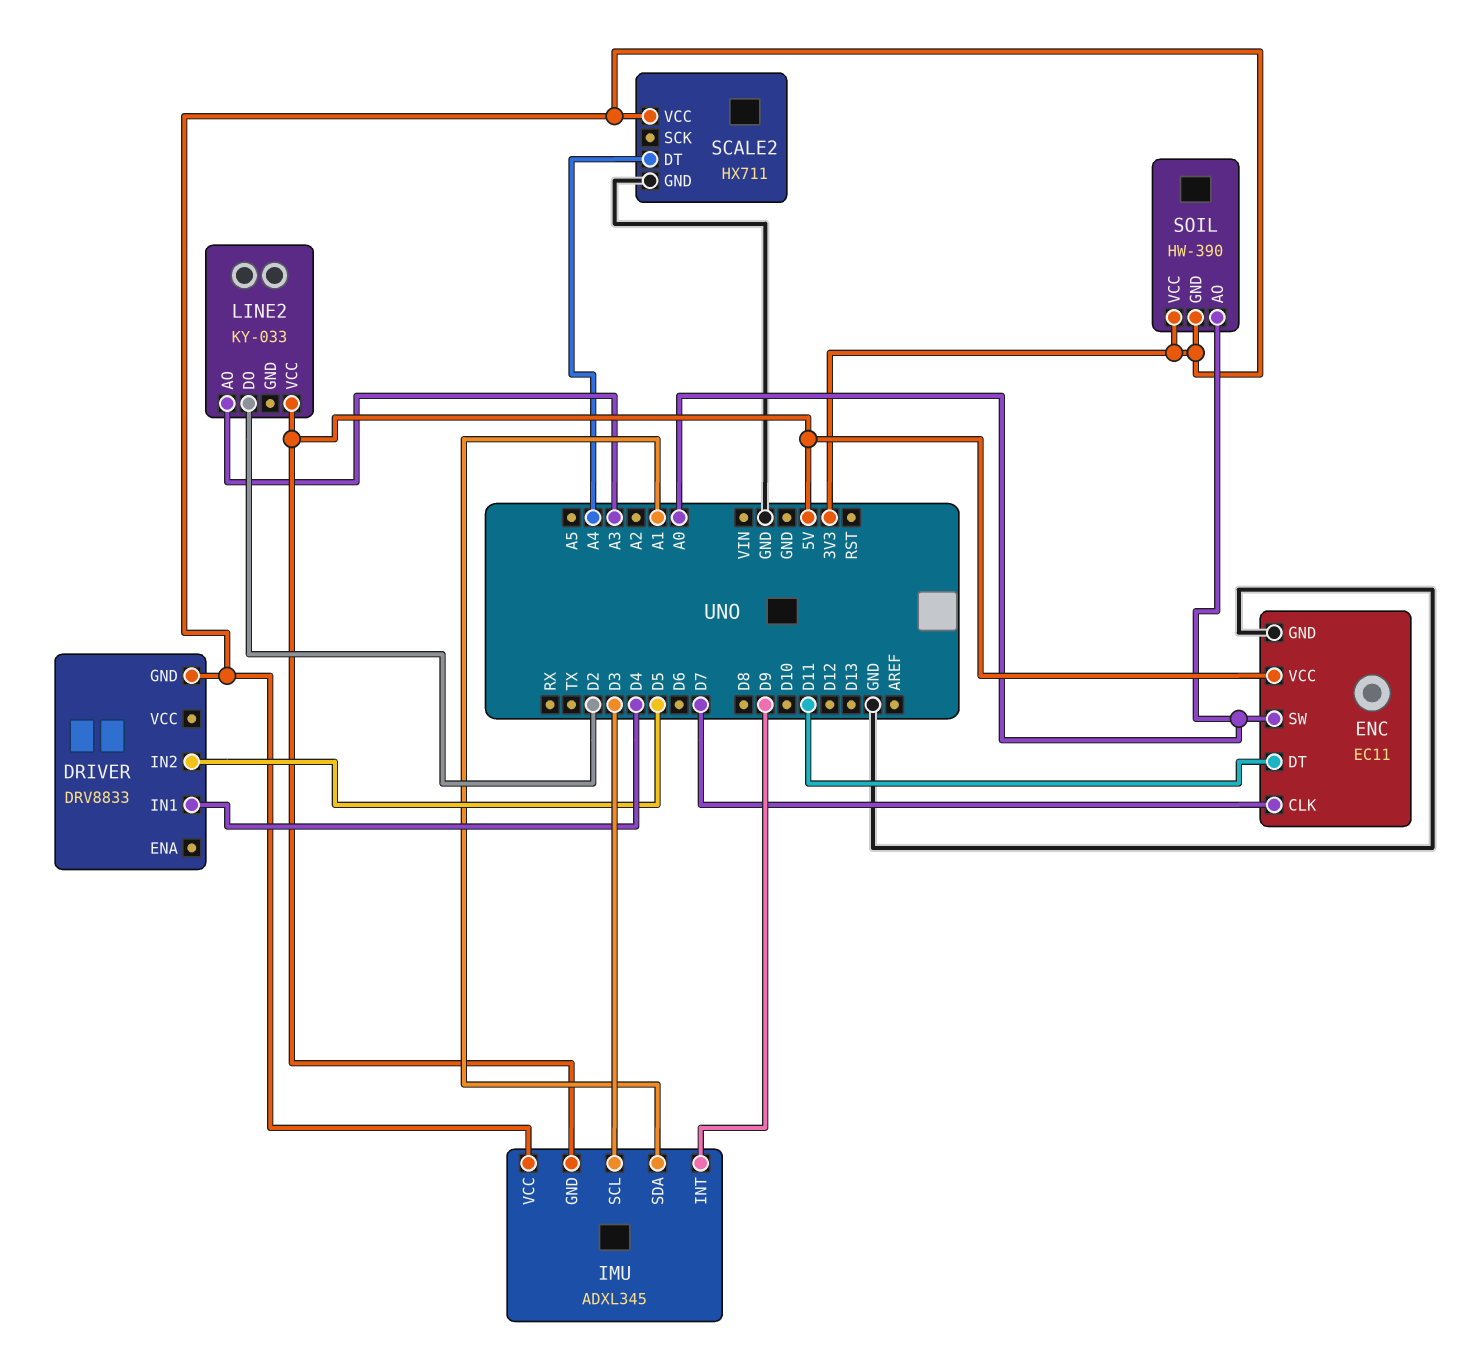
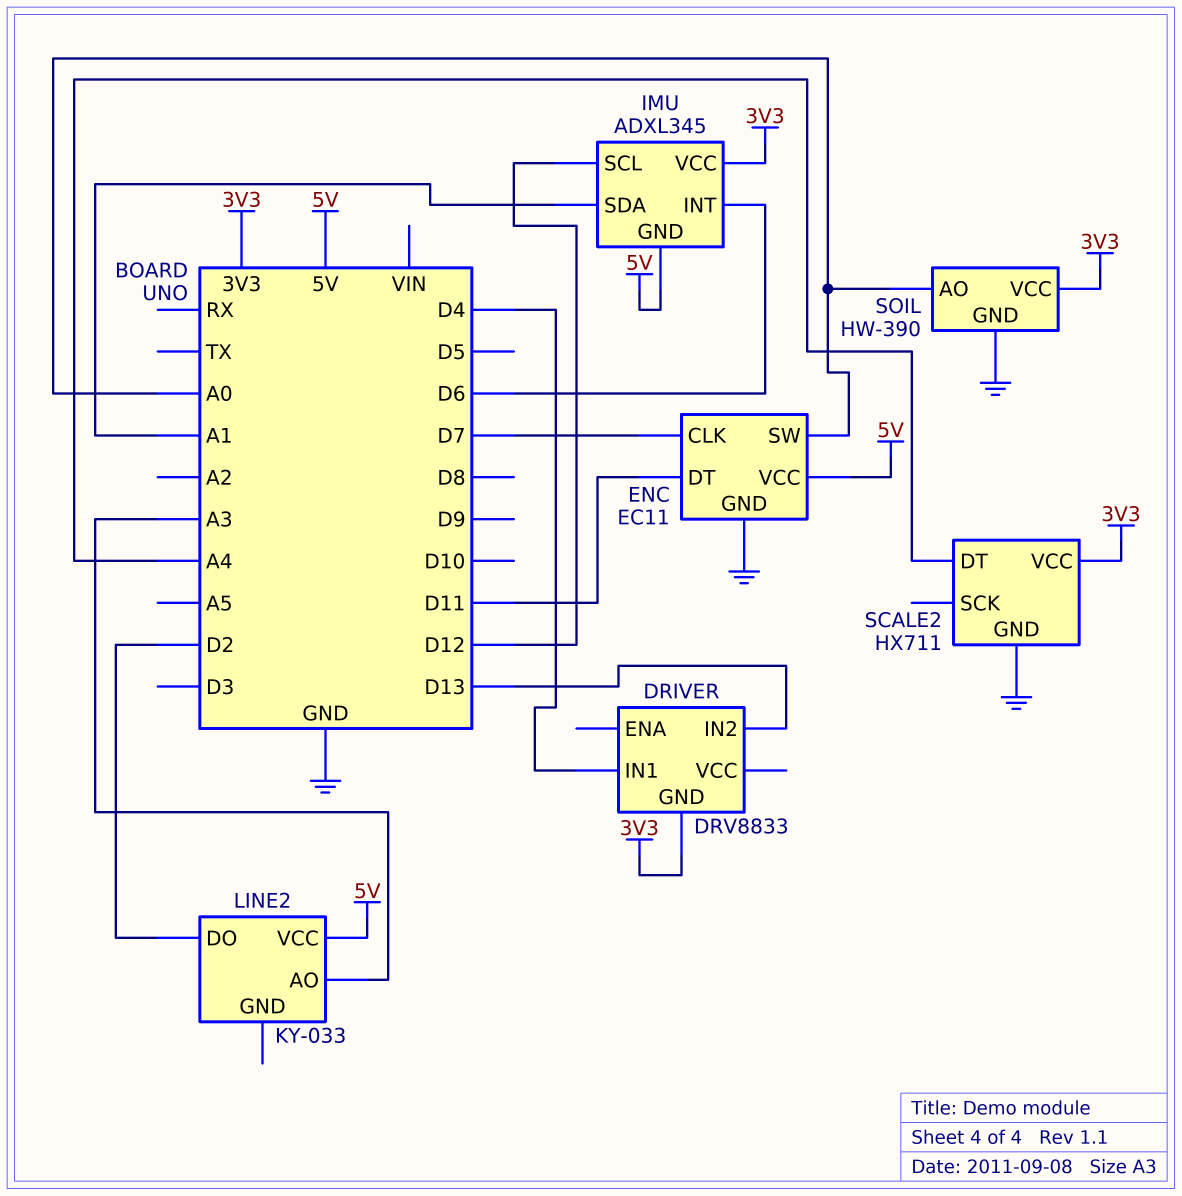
DRIVER pin IN2: D5 -> D13
IMU pin INT: D9 -> D6
IMU pin SCL: D3 -> D12
SOIL pin GND: 3V3 -> GND

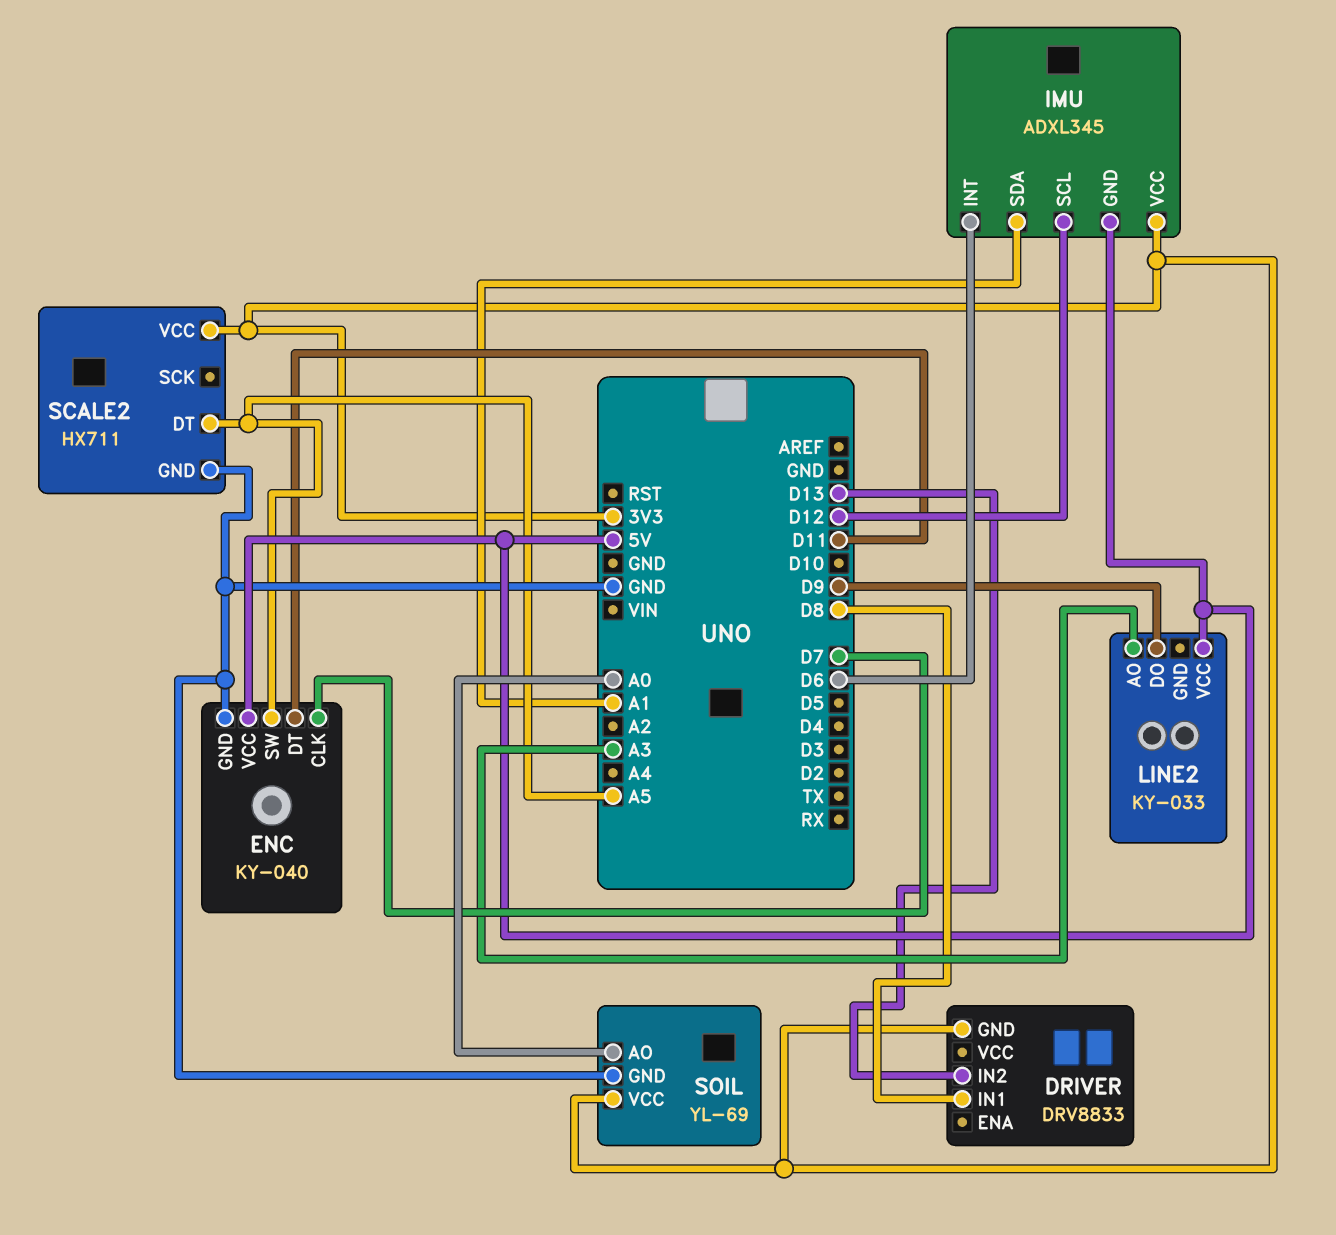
DRIVER pin IN1: D4 -> D8
ENC: EC11 -> KY-040
ENC pin SW: A0 -> A5
LINE2 pin DO: D2 -> D9
SCALE2 pin DT: A4 -> A5
SOIL: HW-390 -> YL-69

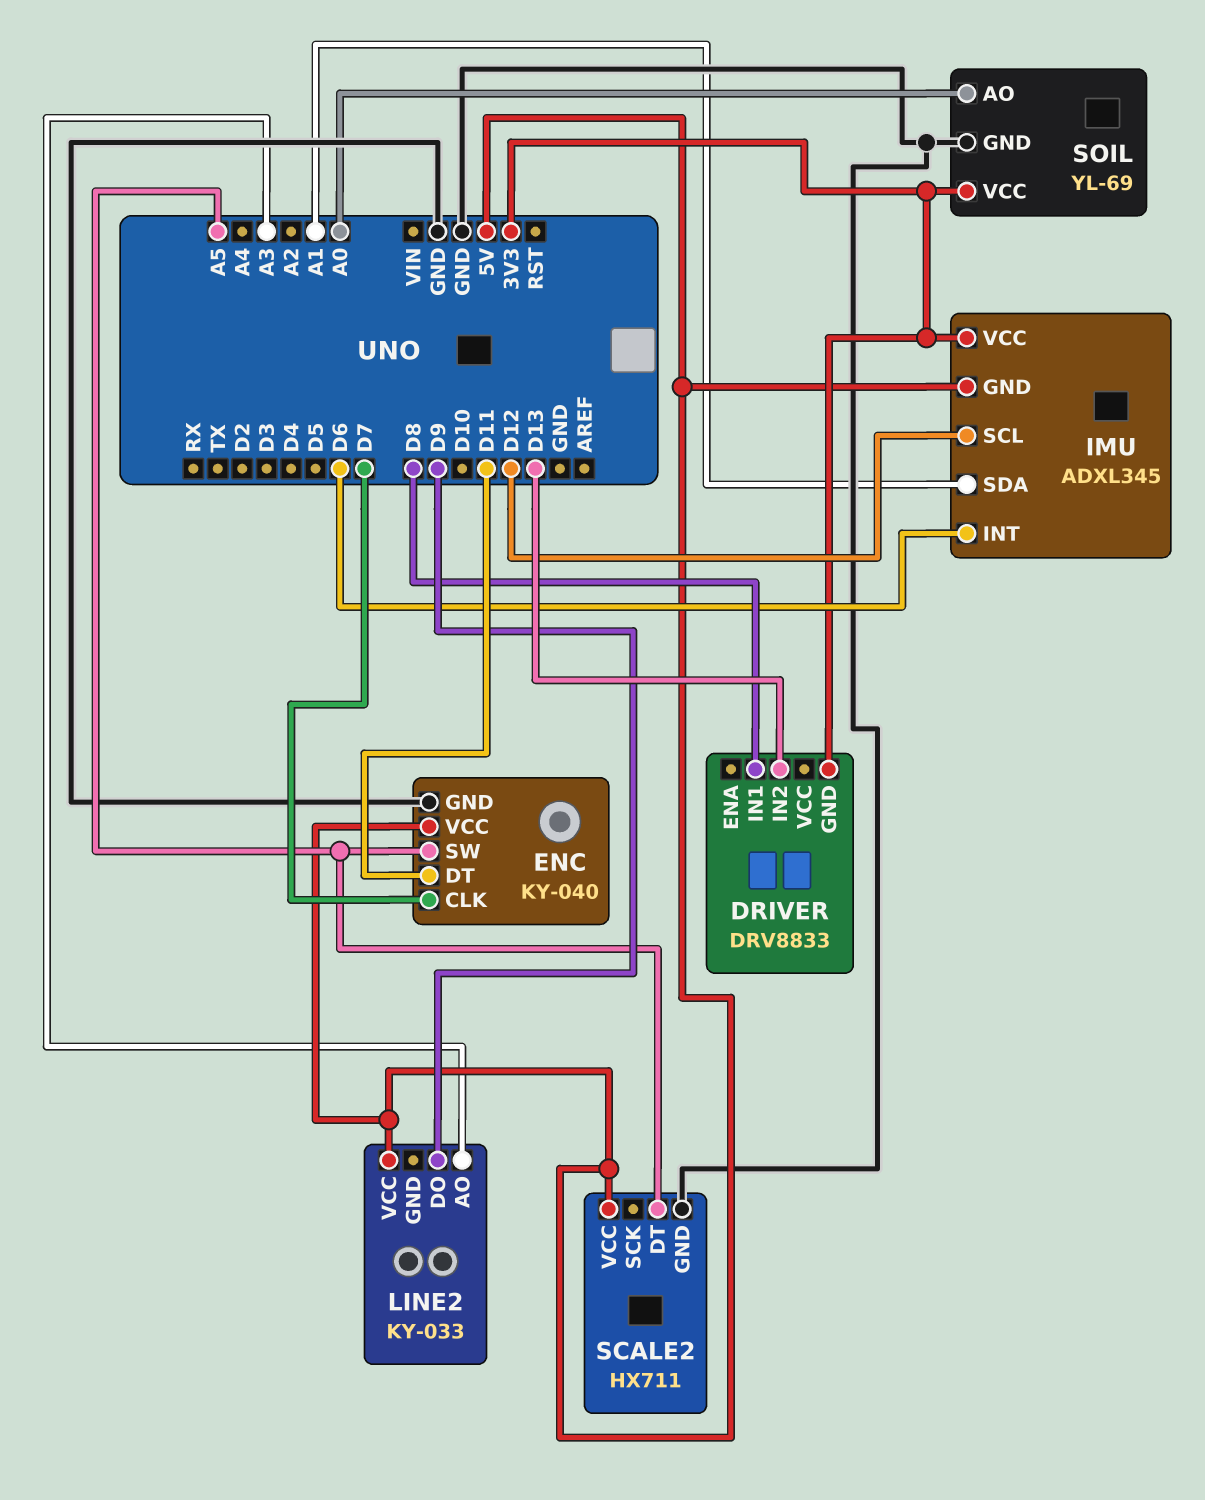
SCALE2 pin VCC: 3V3 -> 5V

